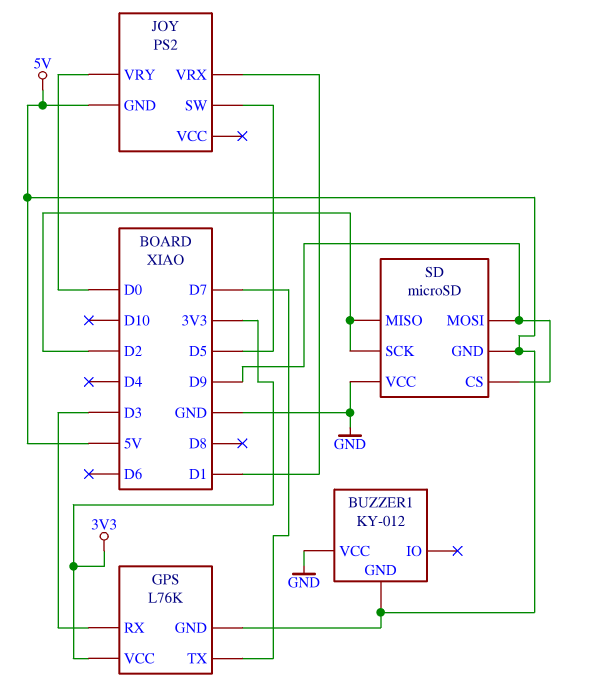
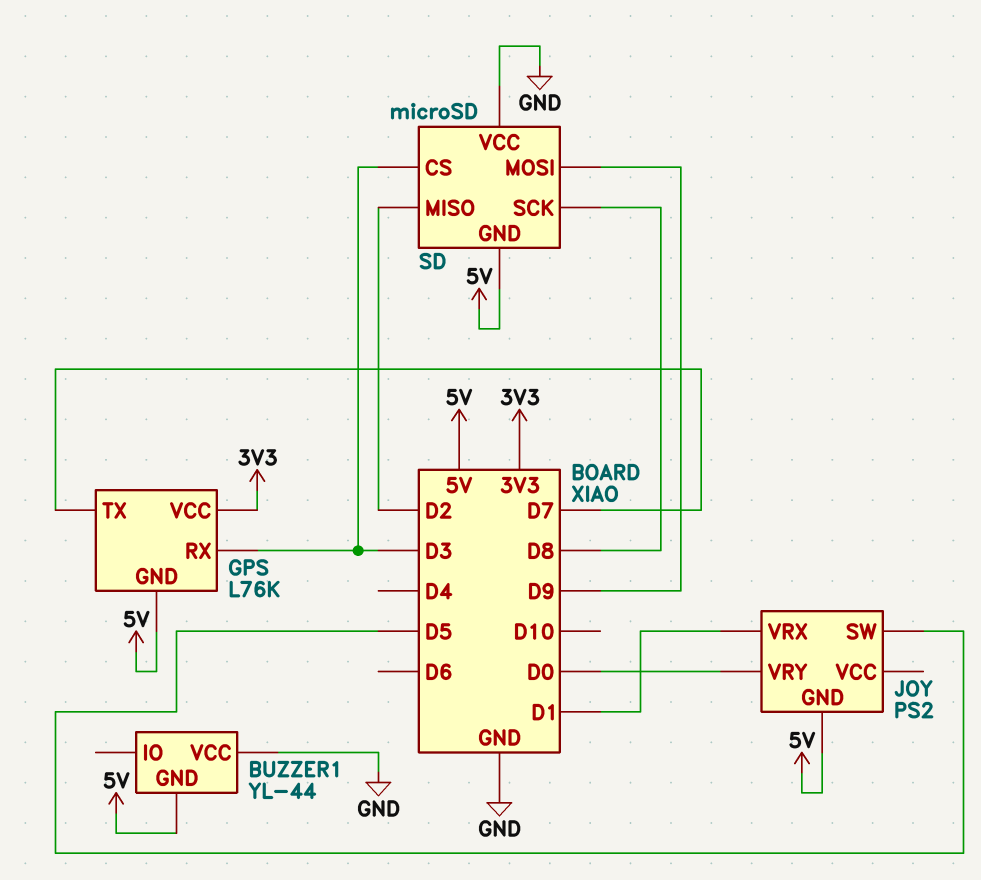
BUZZER1: KY-012 -> YL-44
SD pin CS: D9 -> D3
SD pin SCK: D2 -> D8

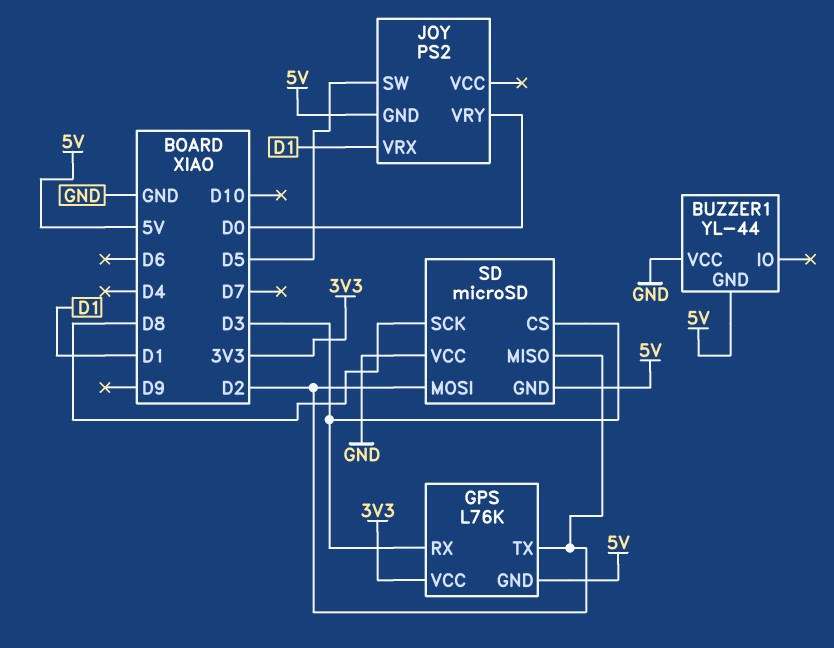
GPS pin TX: D7 -> D2
SD pin MOSI: D9 -> D2

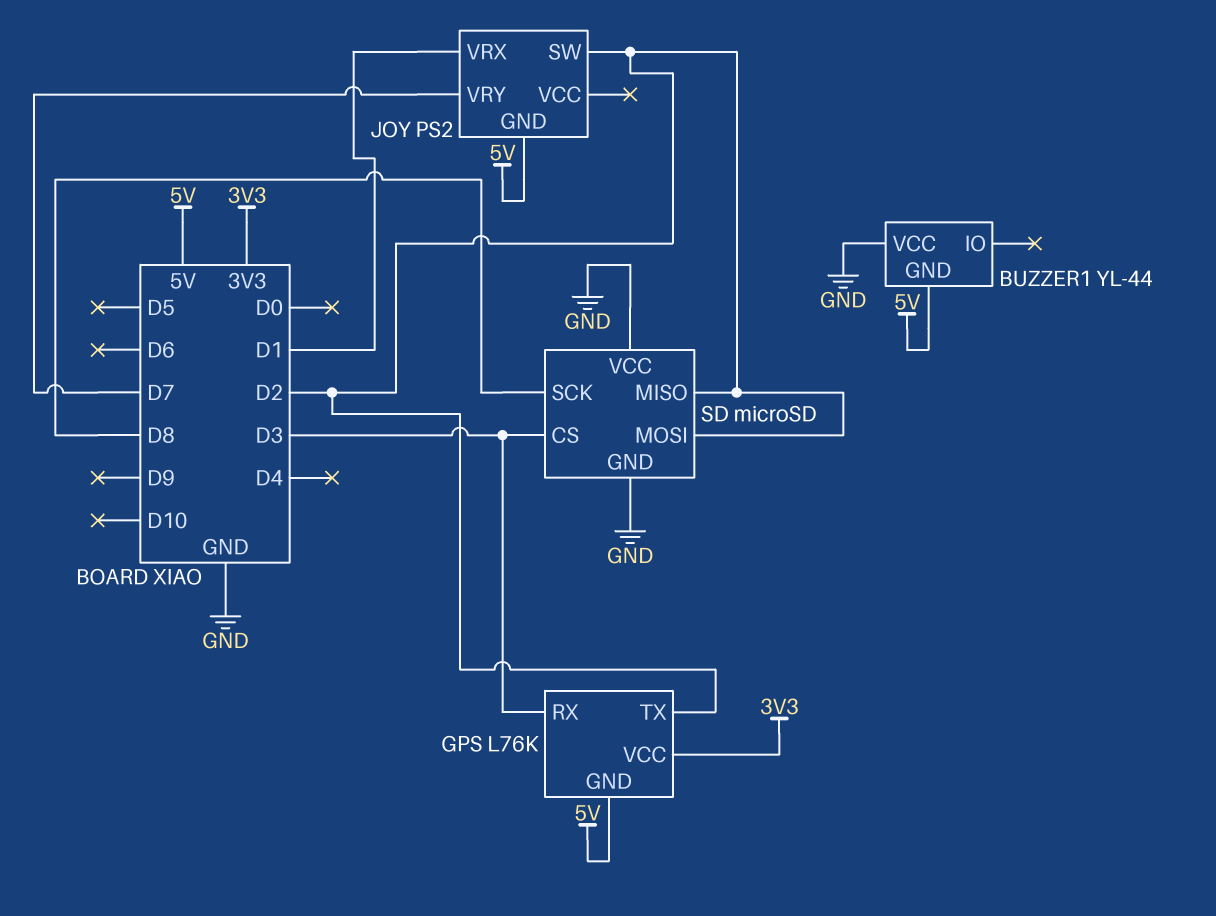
JOY pin SW: D5 -> D2
JOY pin VRY: D0 -> D7
SD pin GND: 5V -> GND

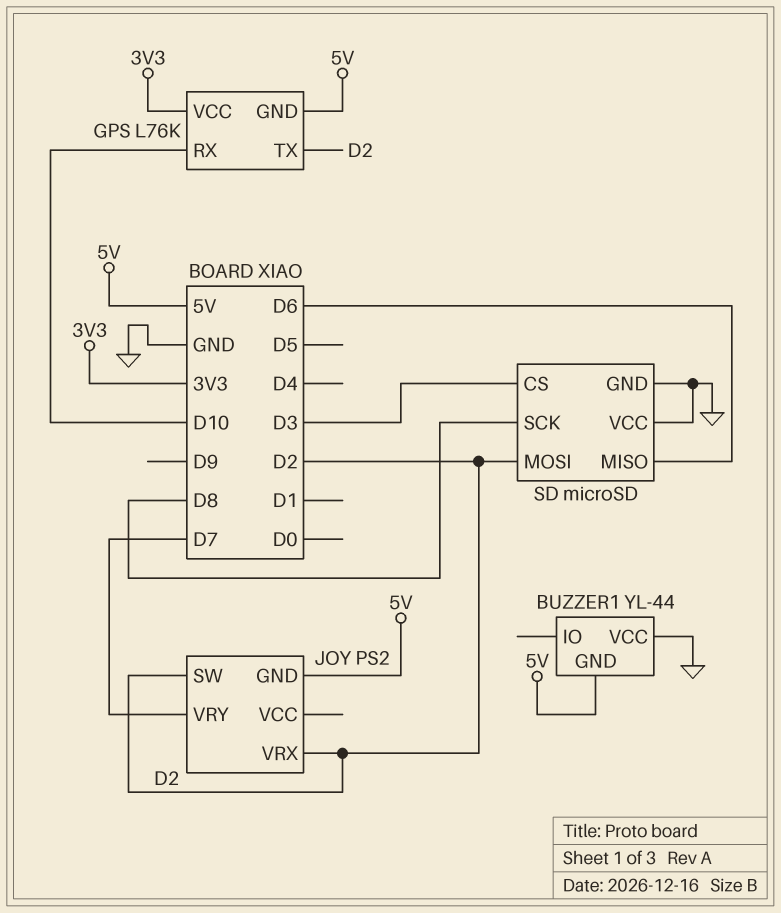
GPS pin RX: D3 -> D10
JOY pin VRX: D1 -> D2
SD pin MISO: D2 -> D6

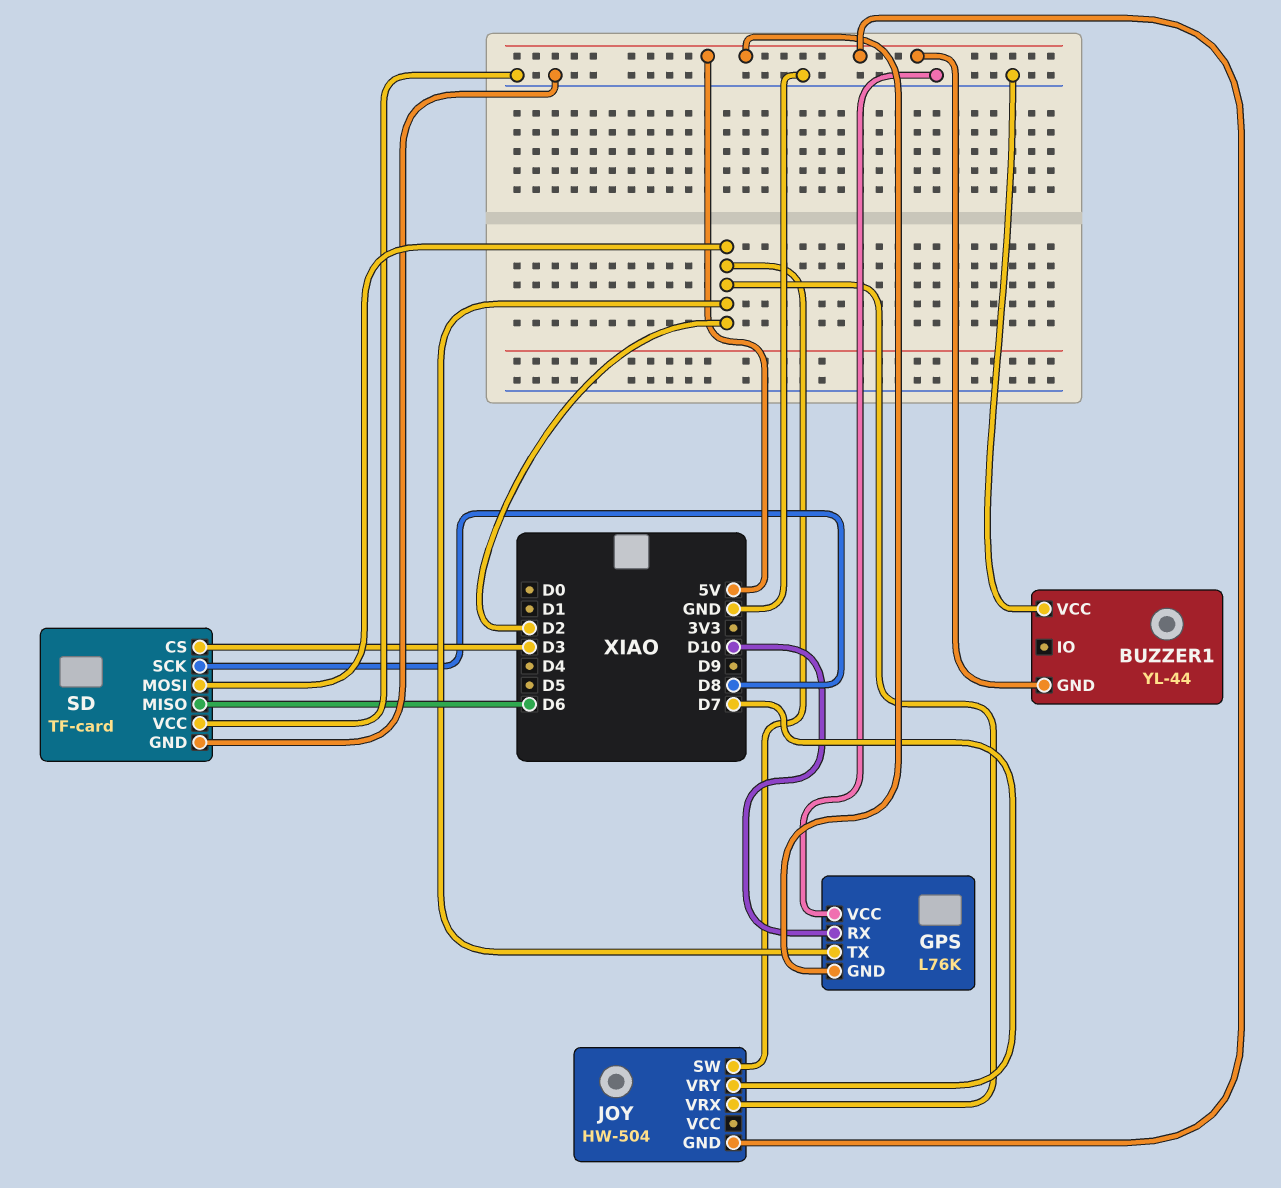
GPS pin VCC: 3V3 -> GND
JOY: PS2 -> HW-504
SD: microSD -> TF-card

